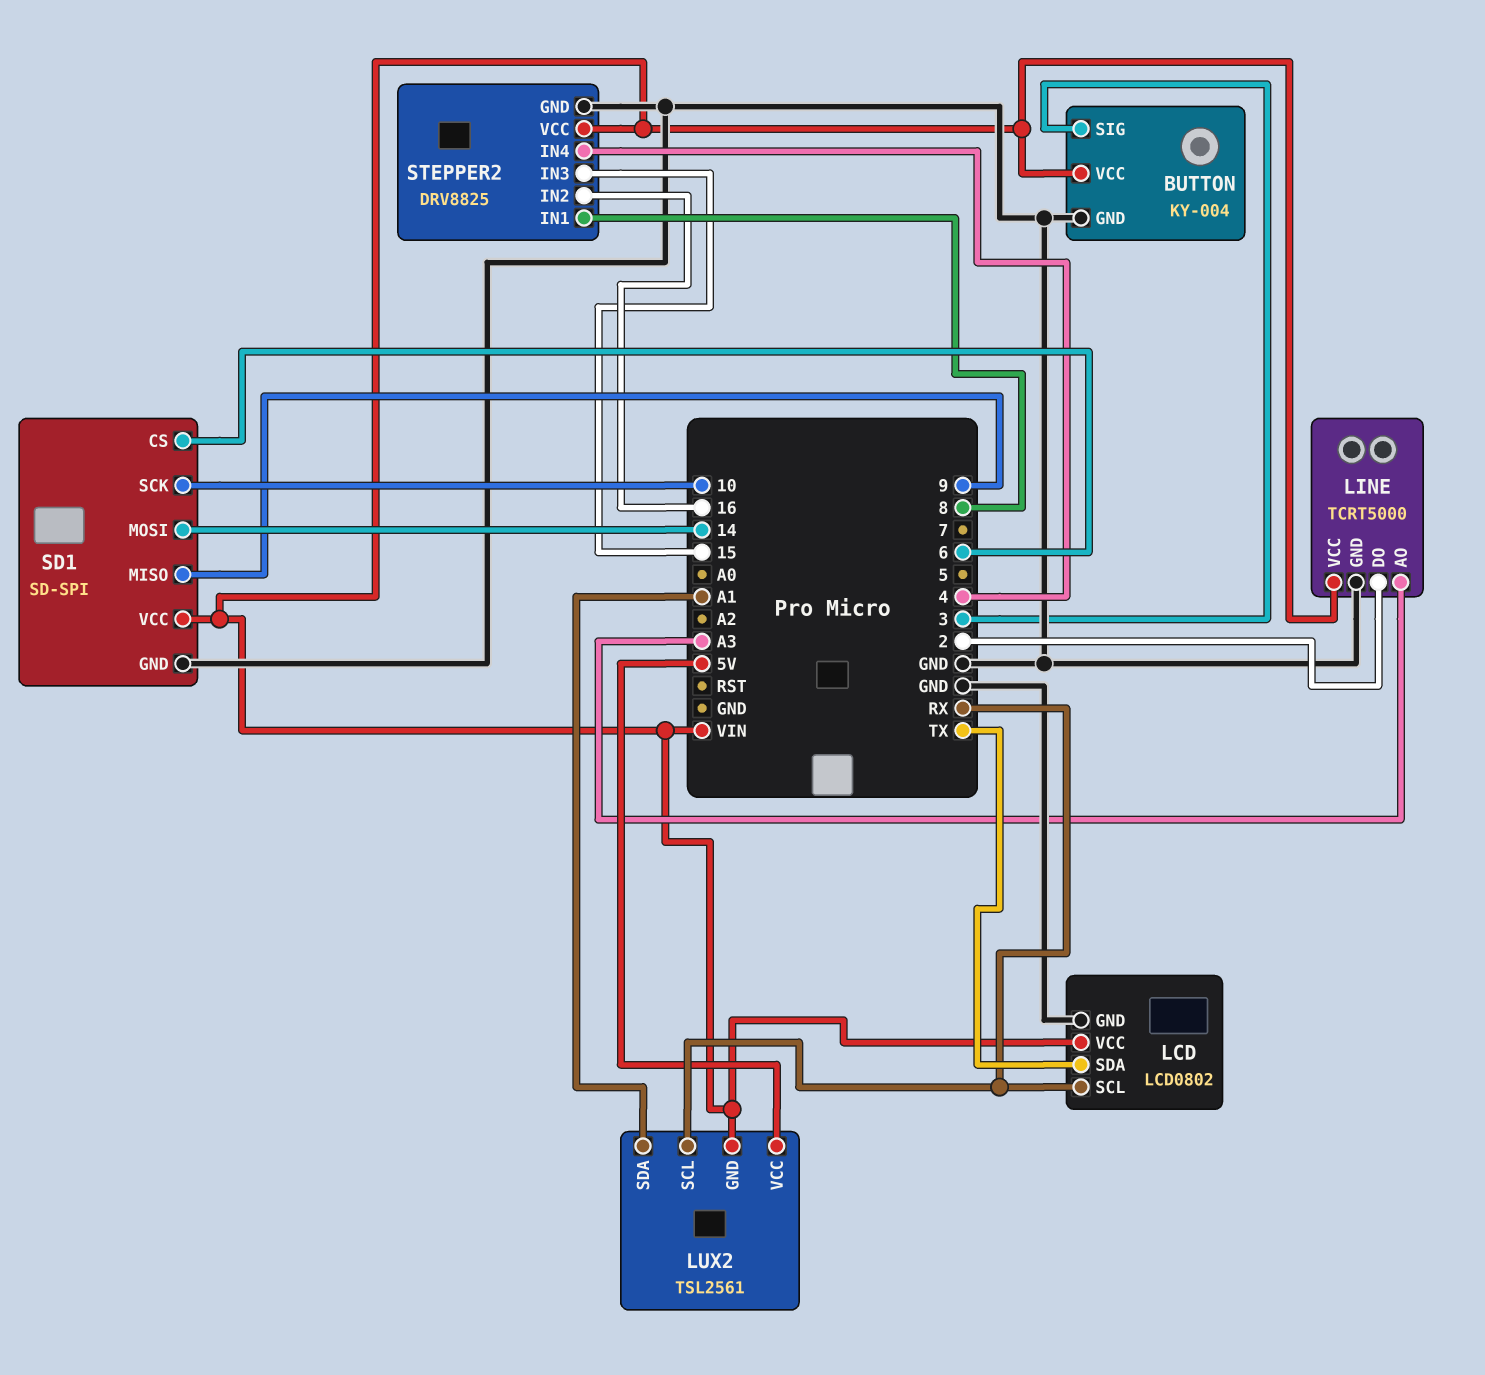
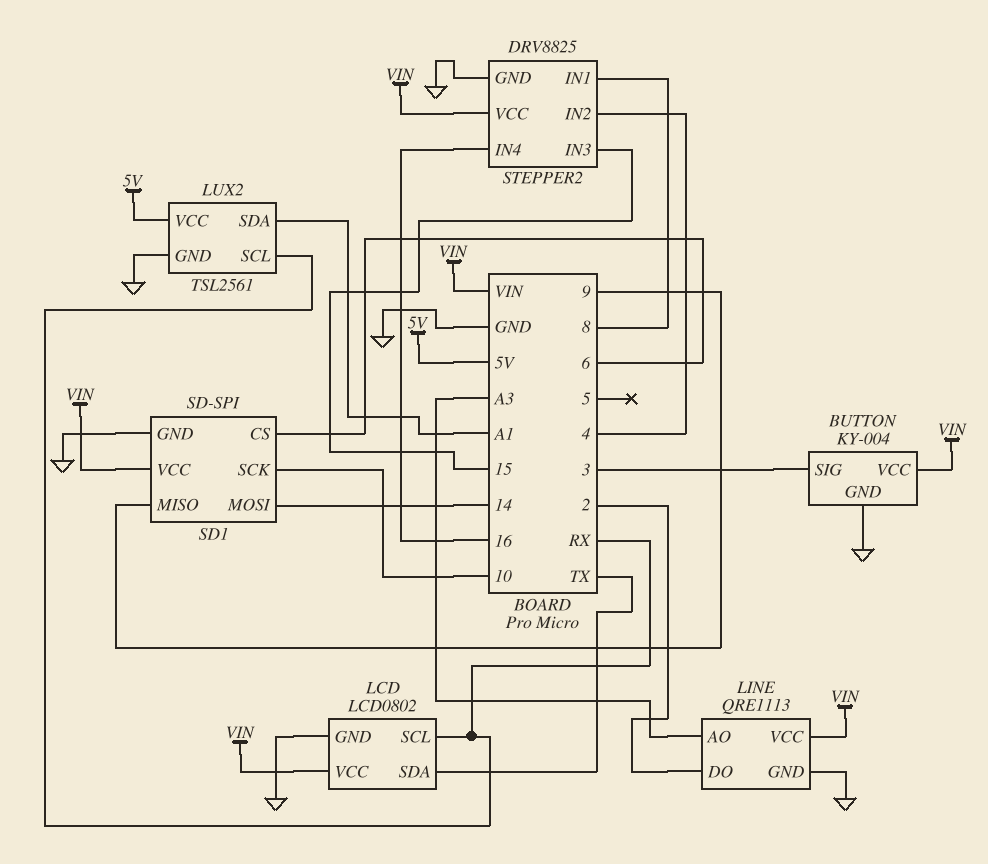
LINE: TCRT5000 -> QRE1113
LUX2 pin GND: VIN -> GND
STEPPER2 pin IN2: 16 -> 4
STEPPER2 pin IN4: 4 -> 16

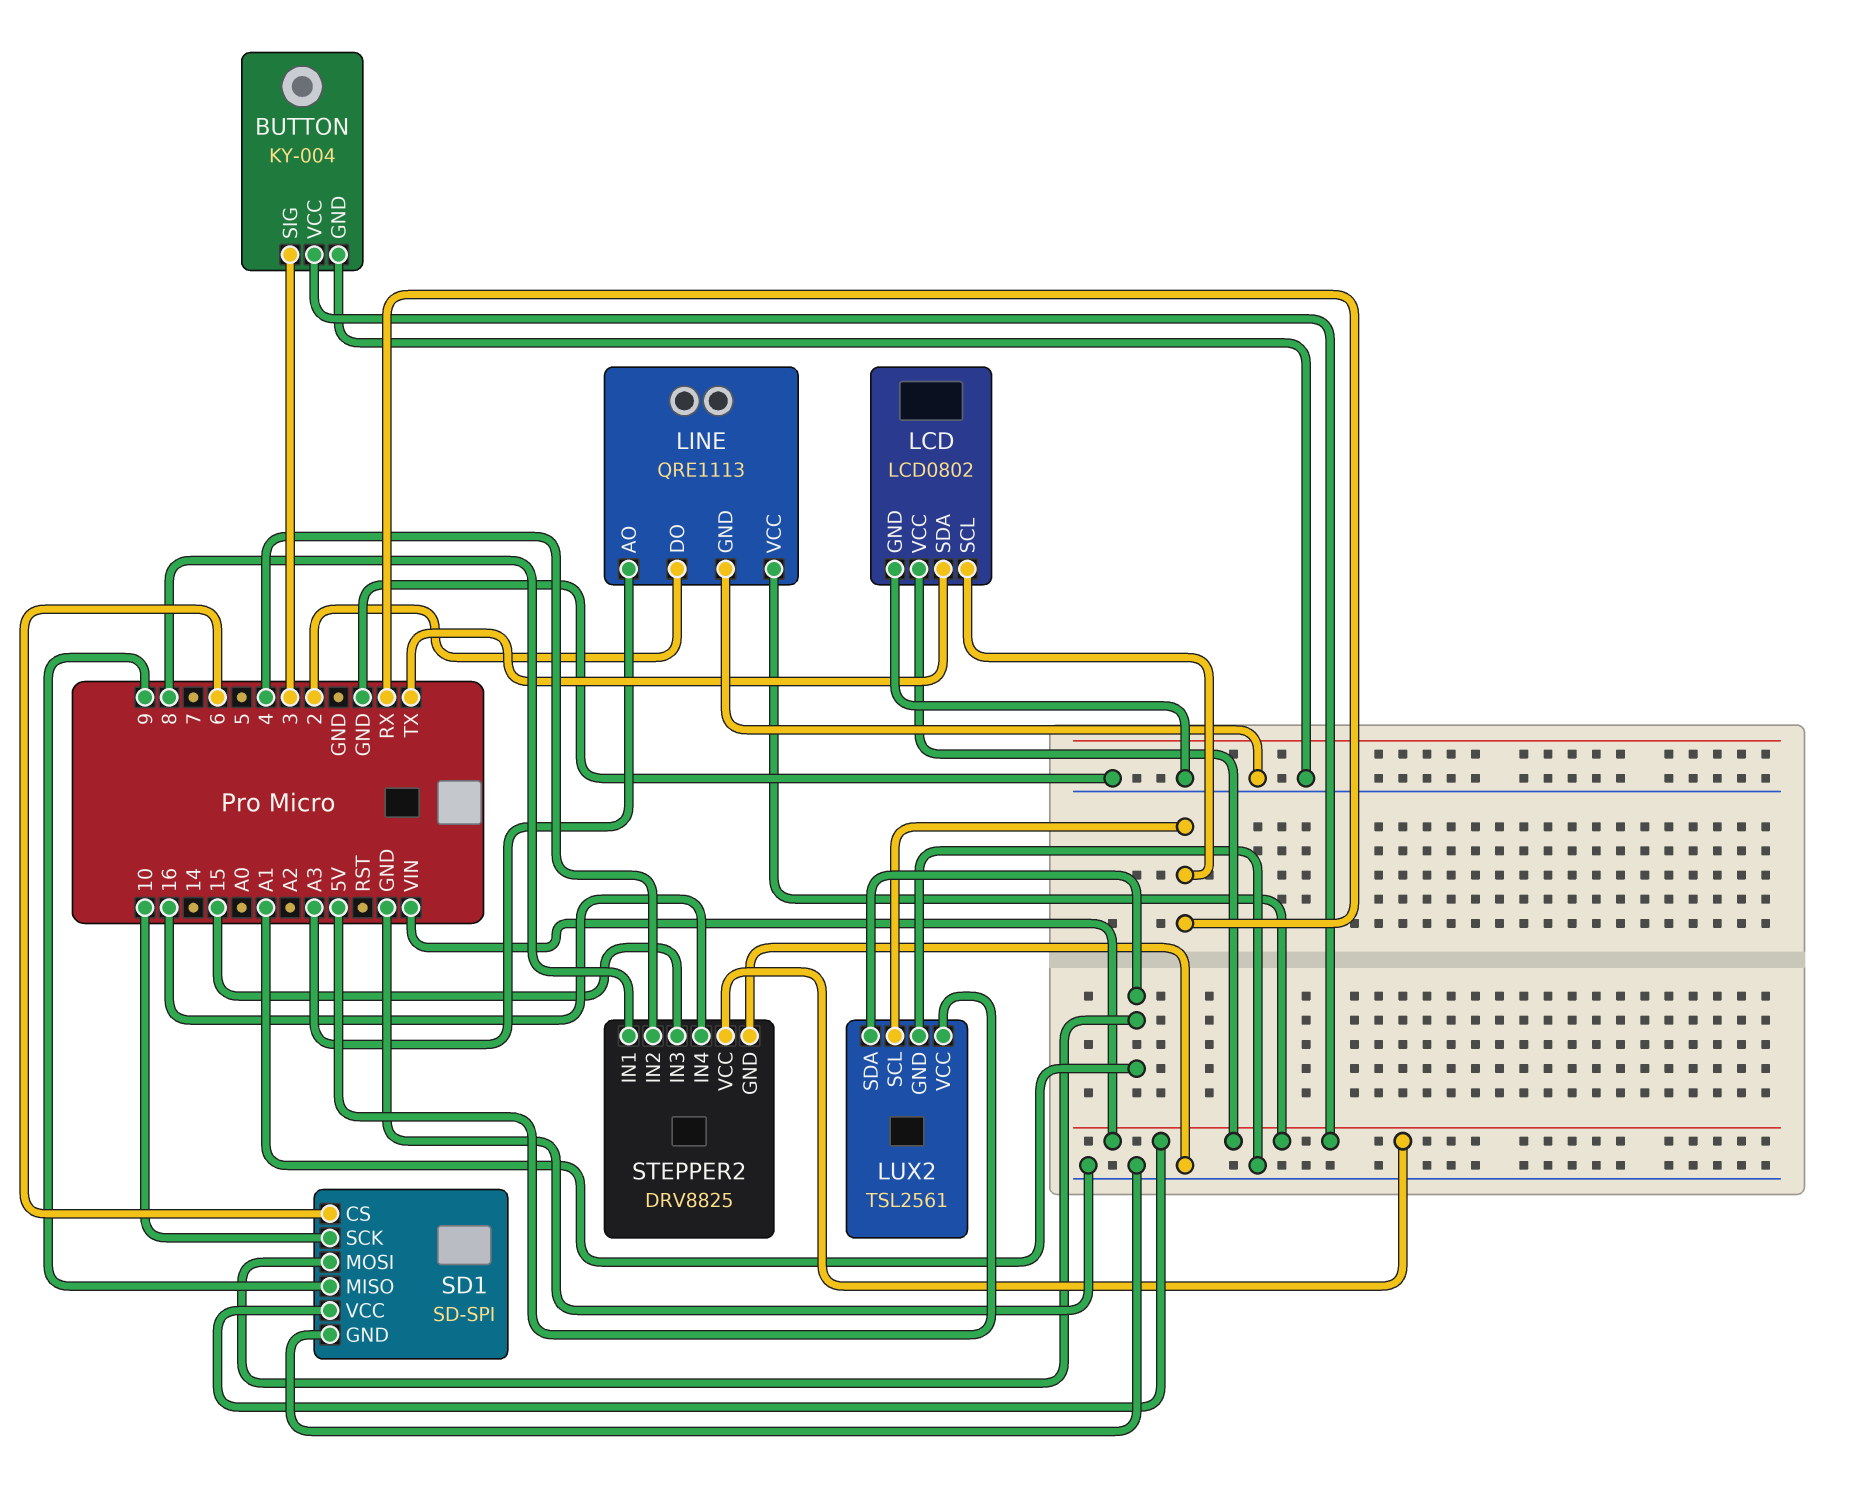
SD1 pin MOSI: 14 -> A1

